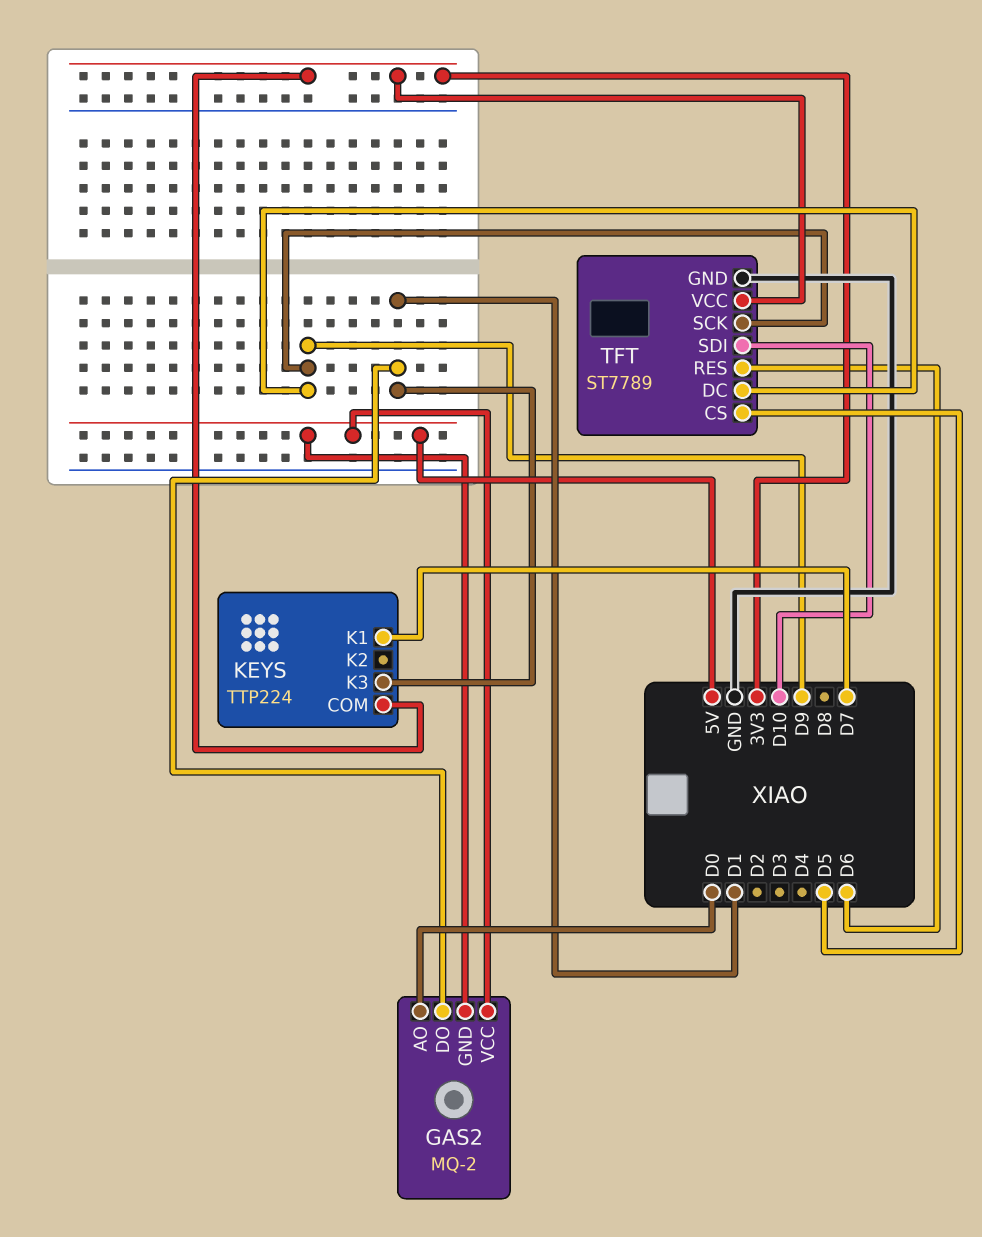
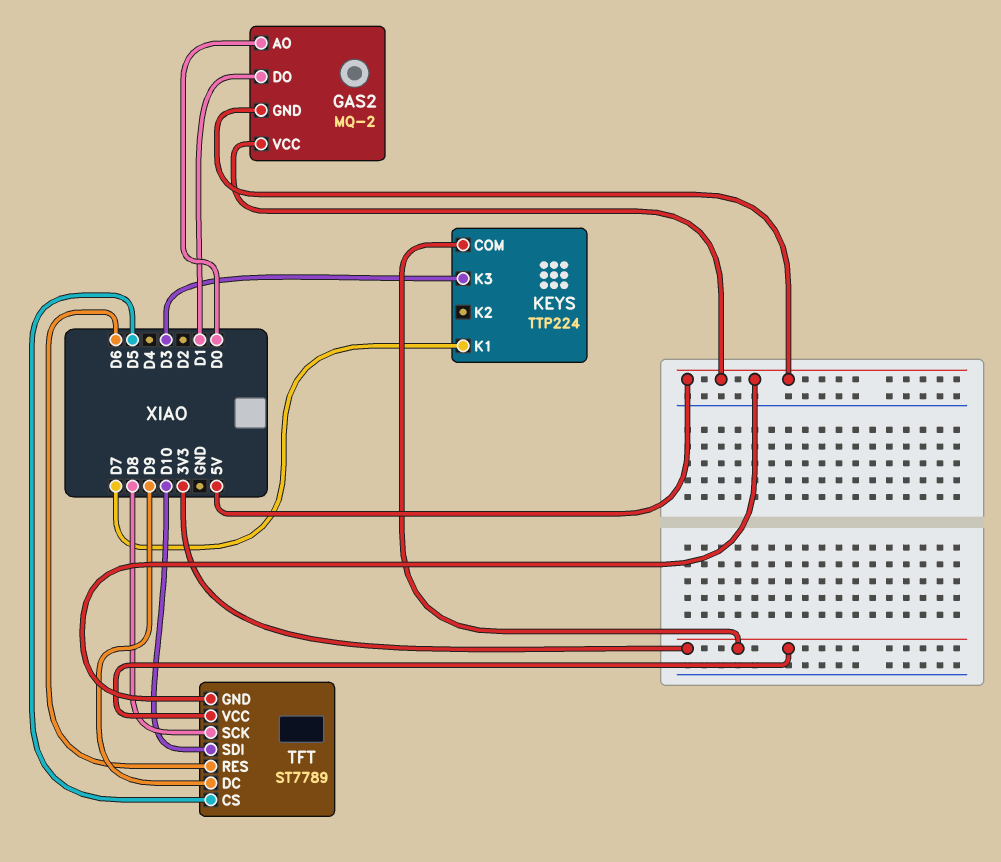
KEYS pin K3: D1 -> D3
TFT pin GND: GND -> 5V
TFT pin SCK: D9 -> D8

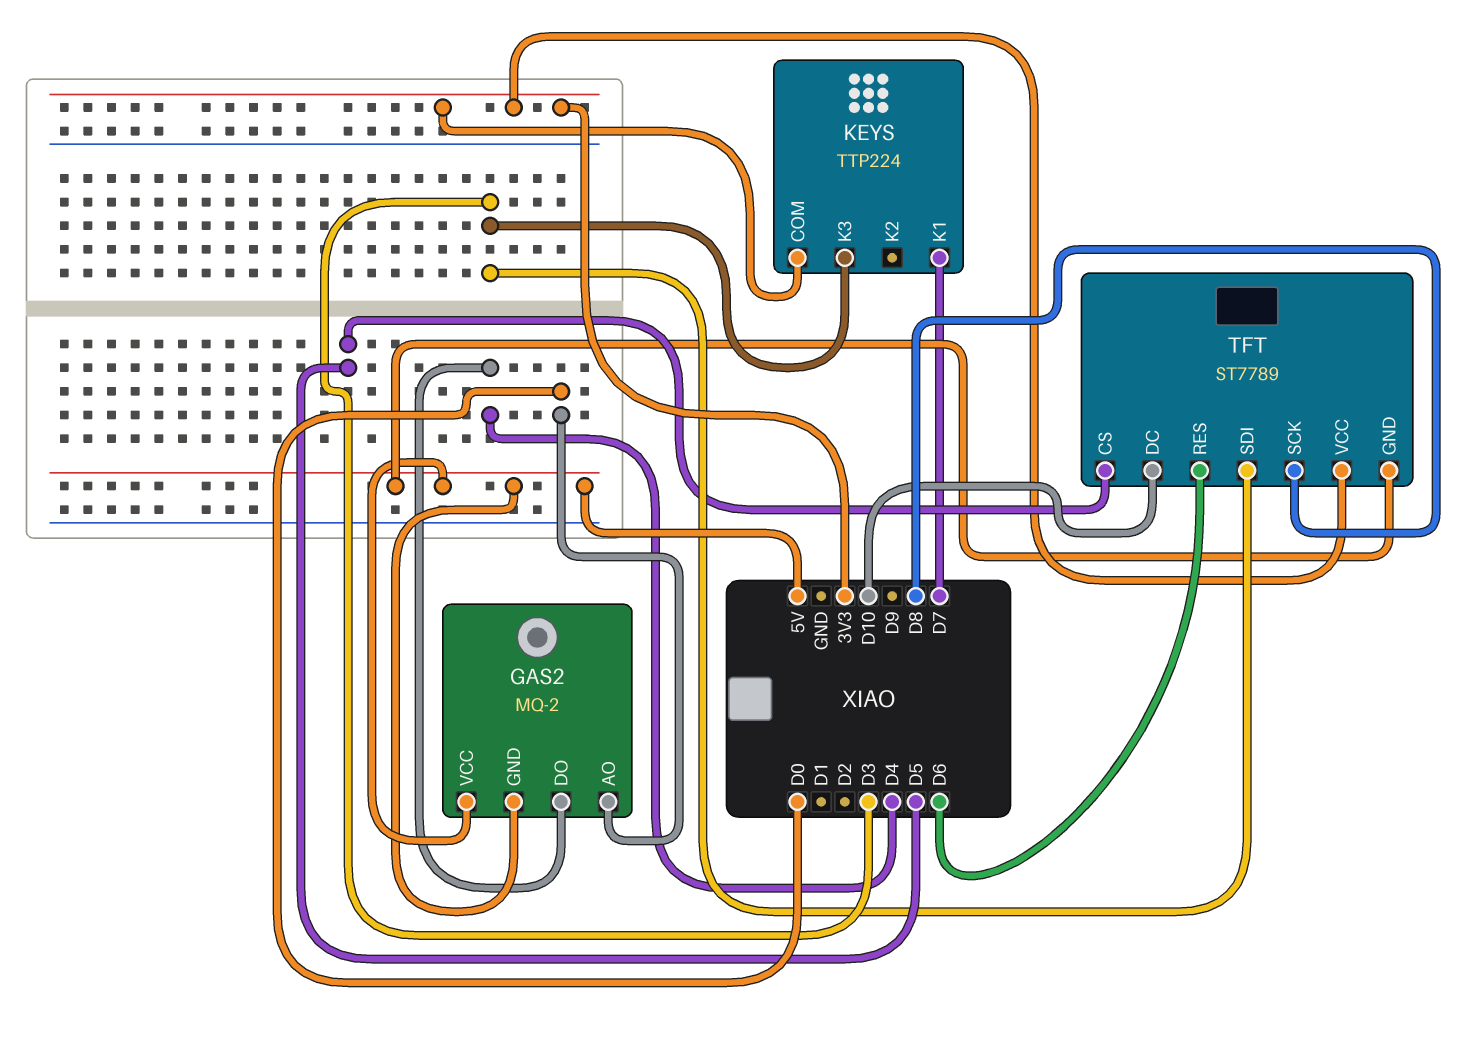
GAS2 pin DO: D1 -> D4
TFT pin DC: D9 -> D10
TFT pin SDI: D10 -> D3

